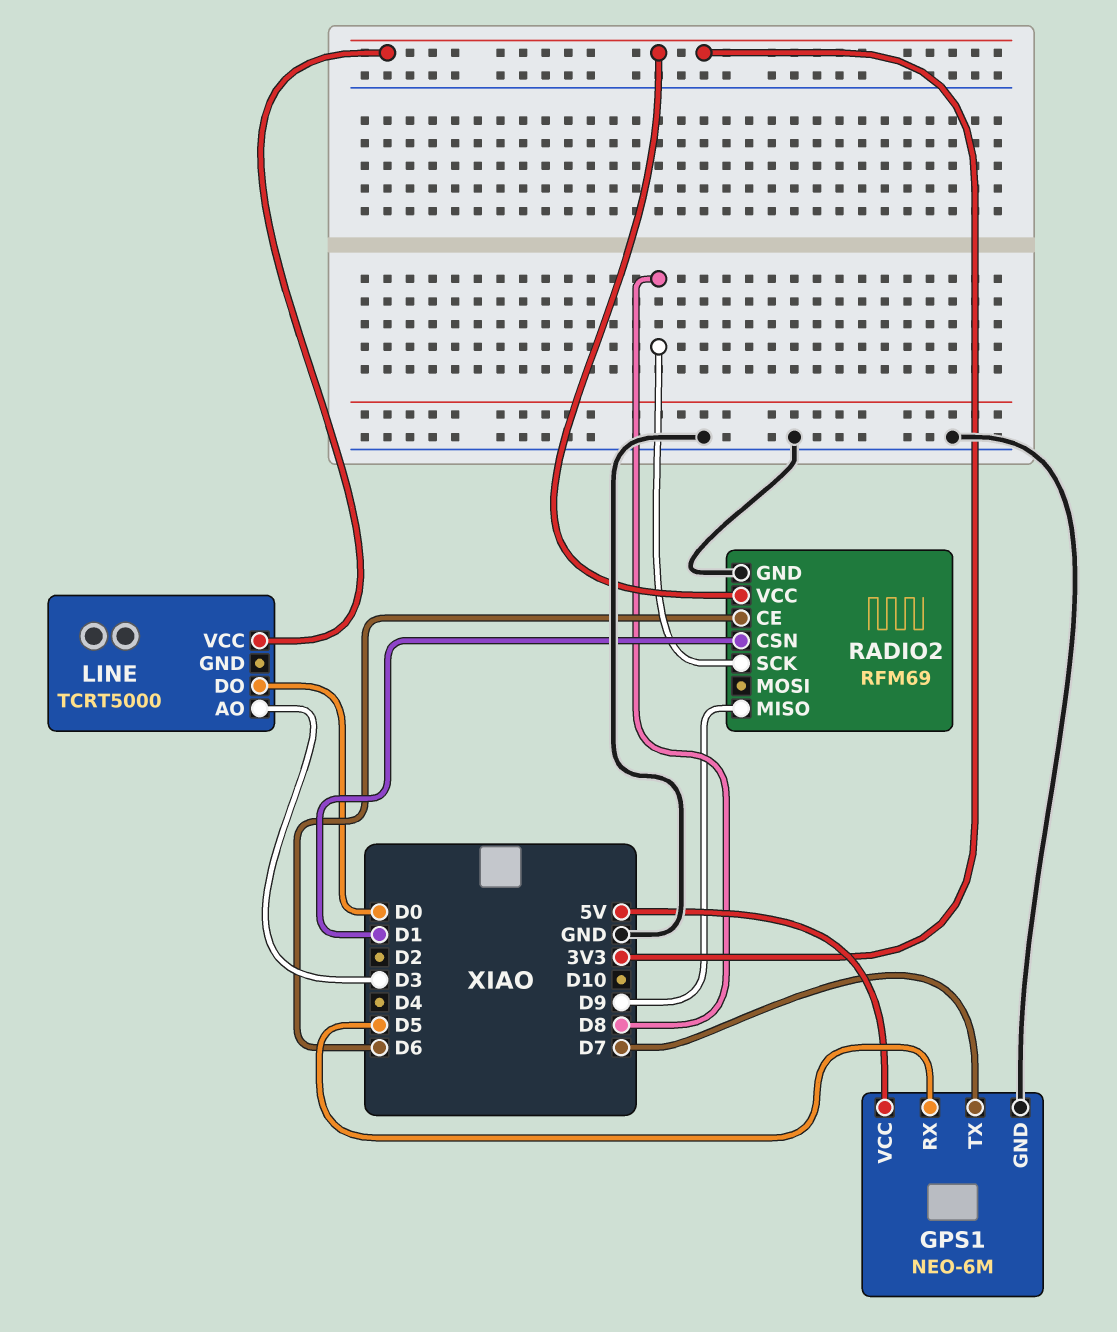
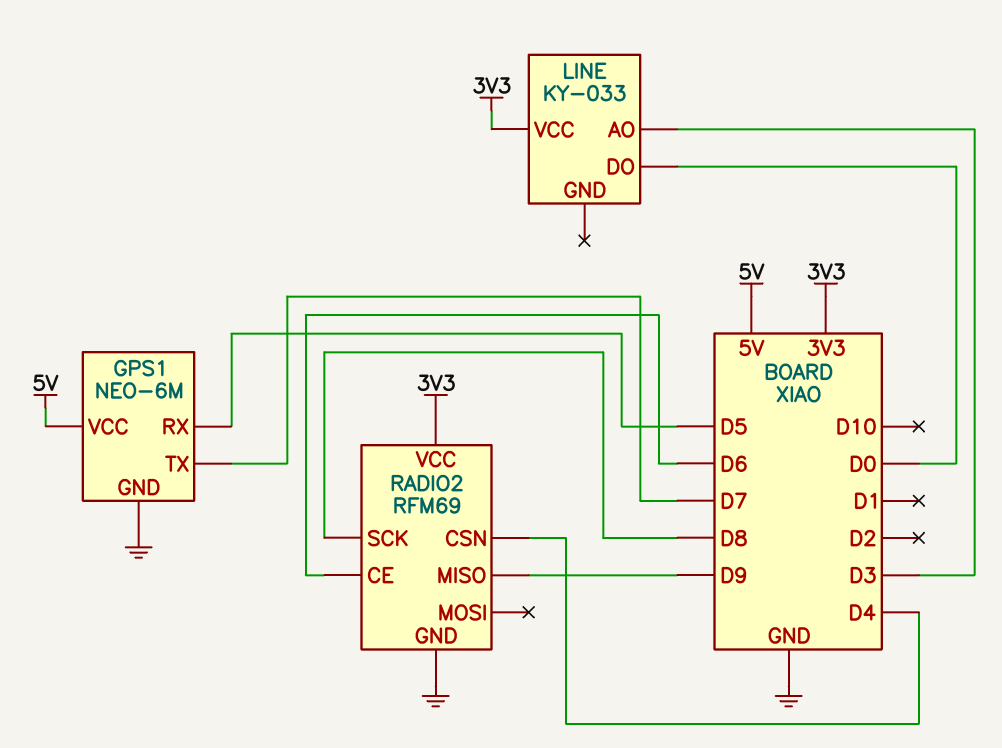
LINE: TCRT5000 -> KY-033
RADIO2 pin CSN: D1 -> D4

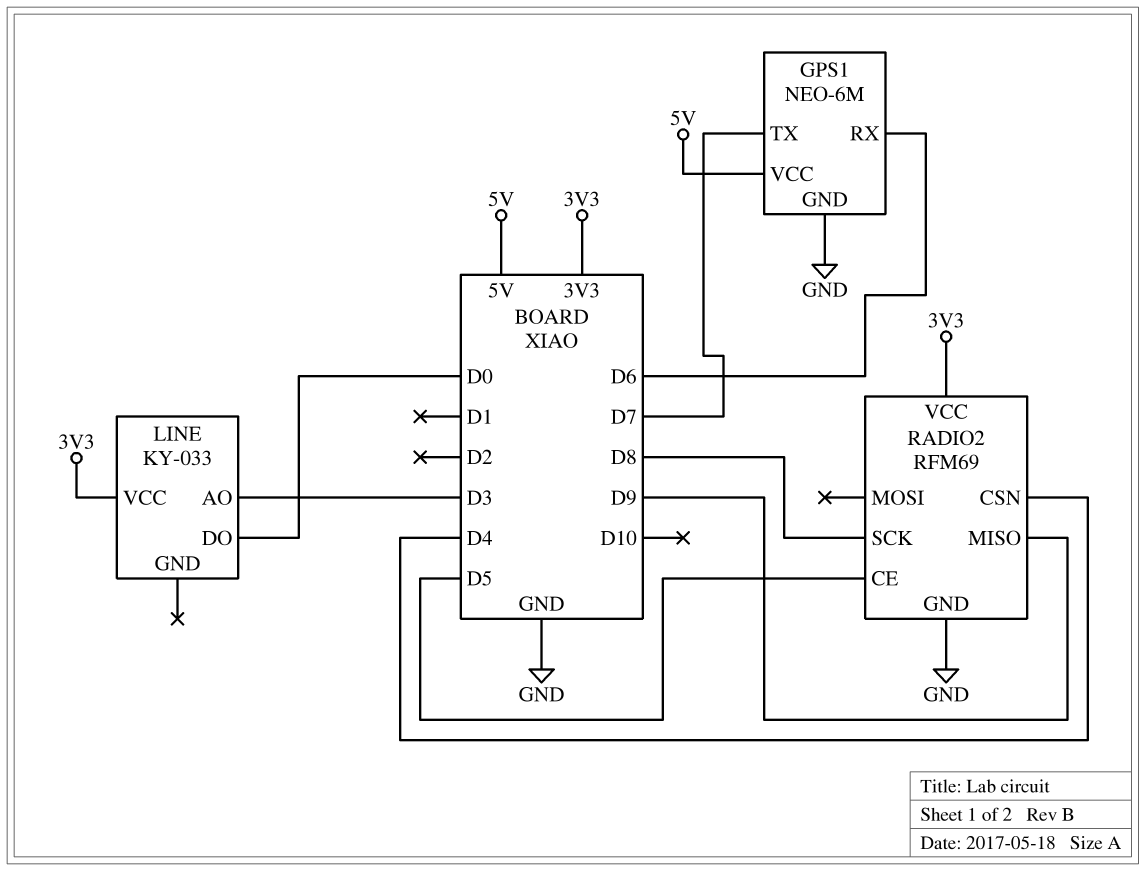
GPS1 pin RX: D5 -> D6
RADIO2 pin CE: D6 -> D5

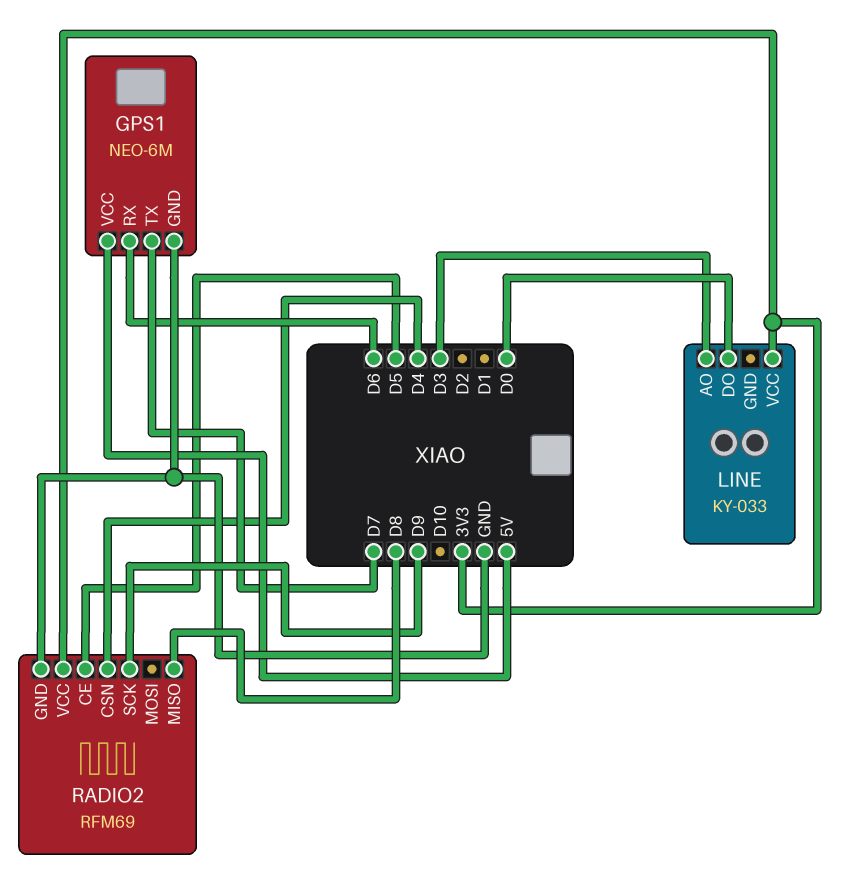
RADIO2 pin MISO: D9 -> D8
RADIO2 pin SCK: D8 -> D9

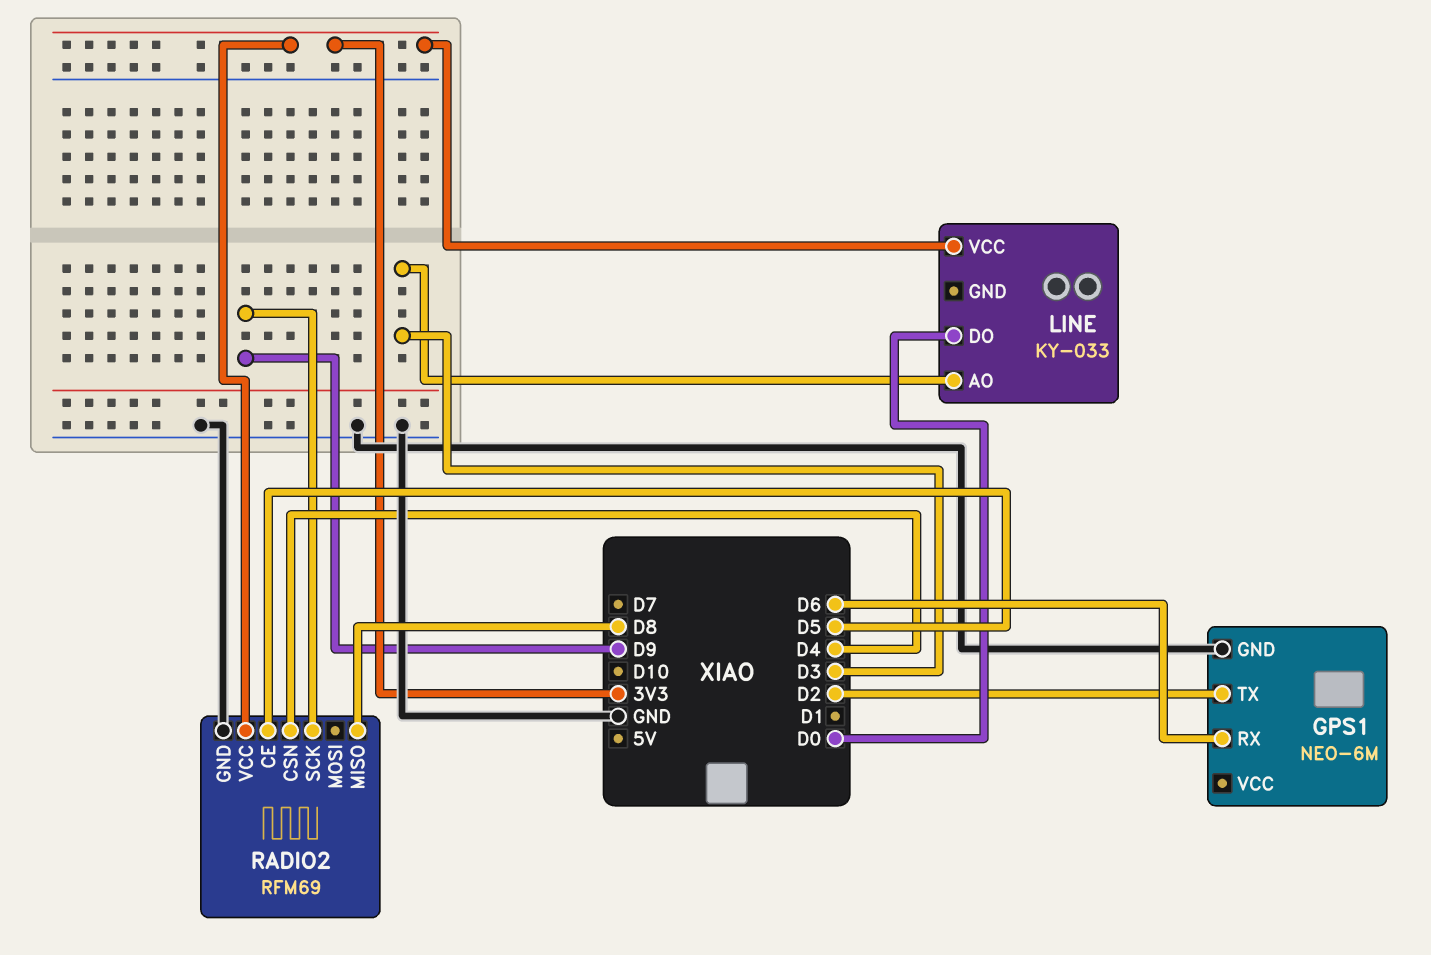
GPS1 pin TX: D7 -> D2
GPS1 pin VCC: 5V -> none

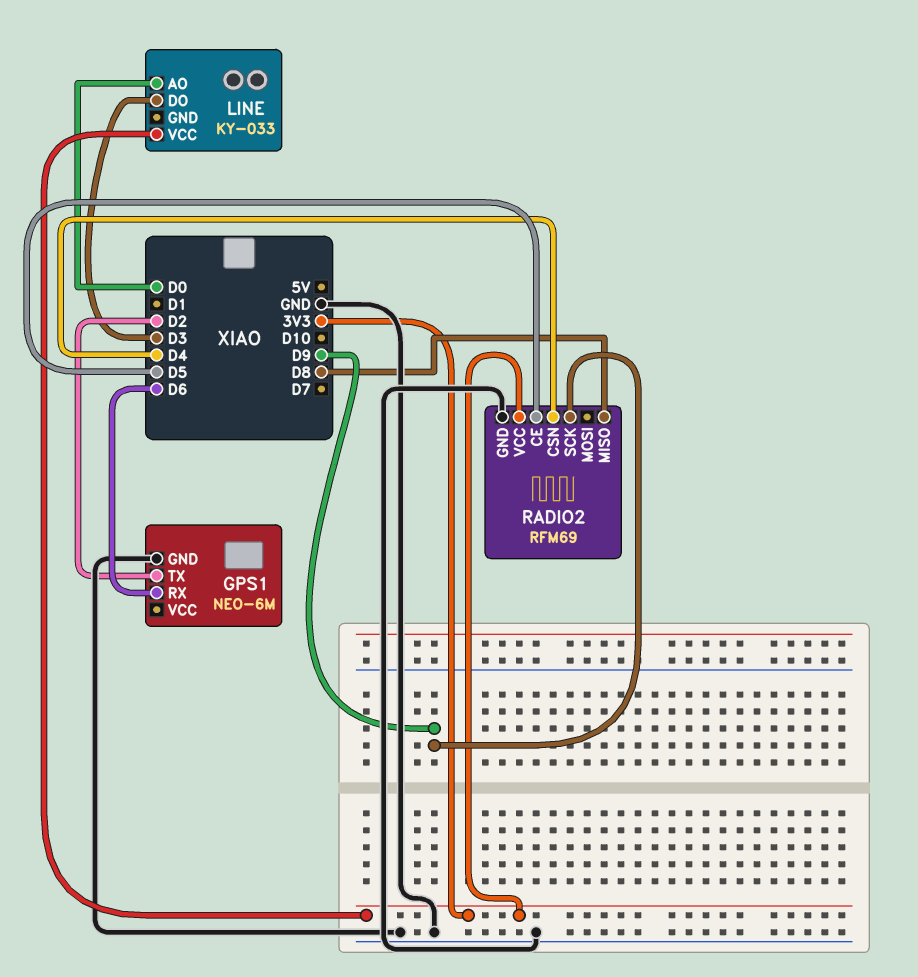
LINE pin AO: D3 -> D0
LINE pin DO: D0 -> D3

